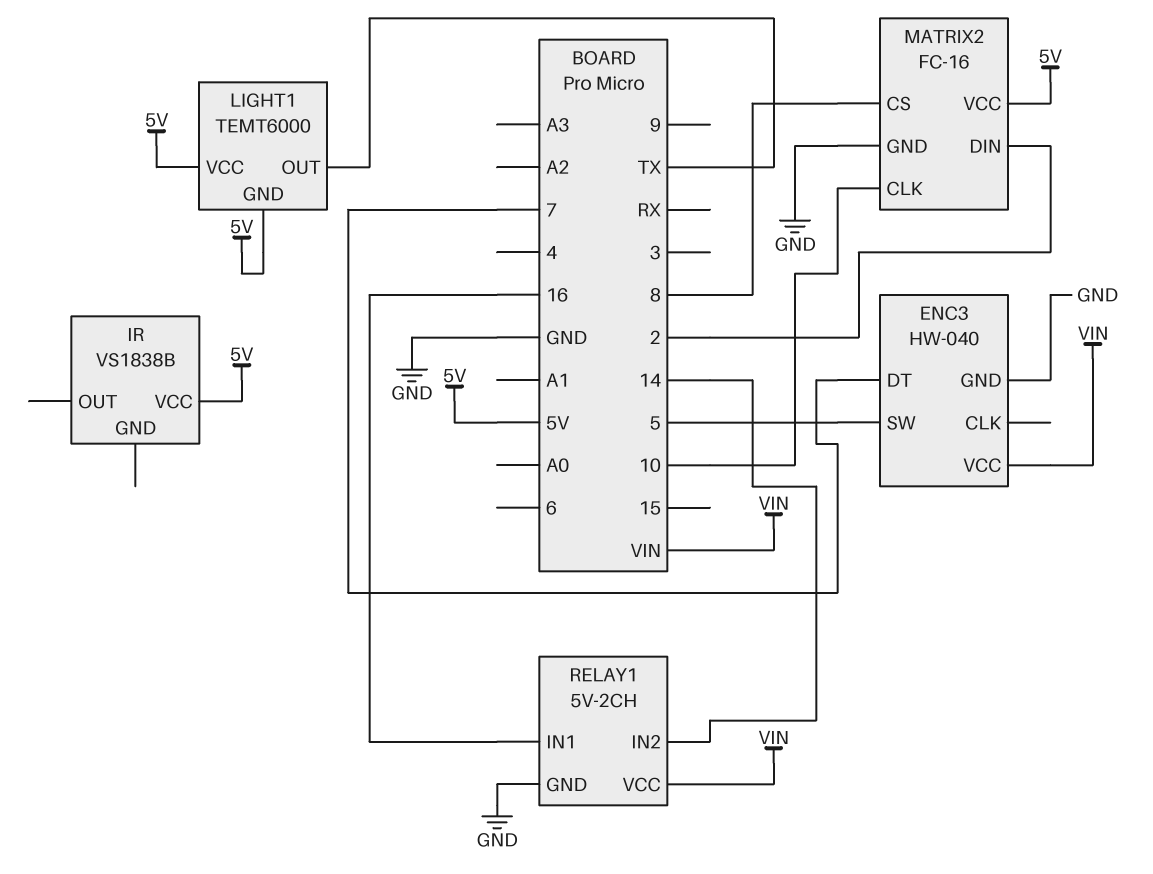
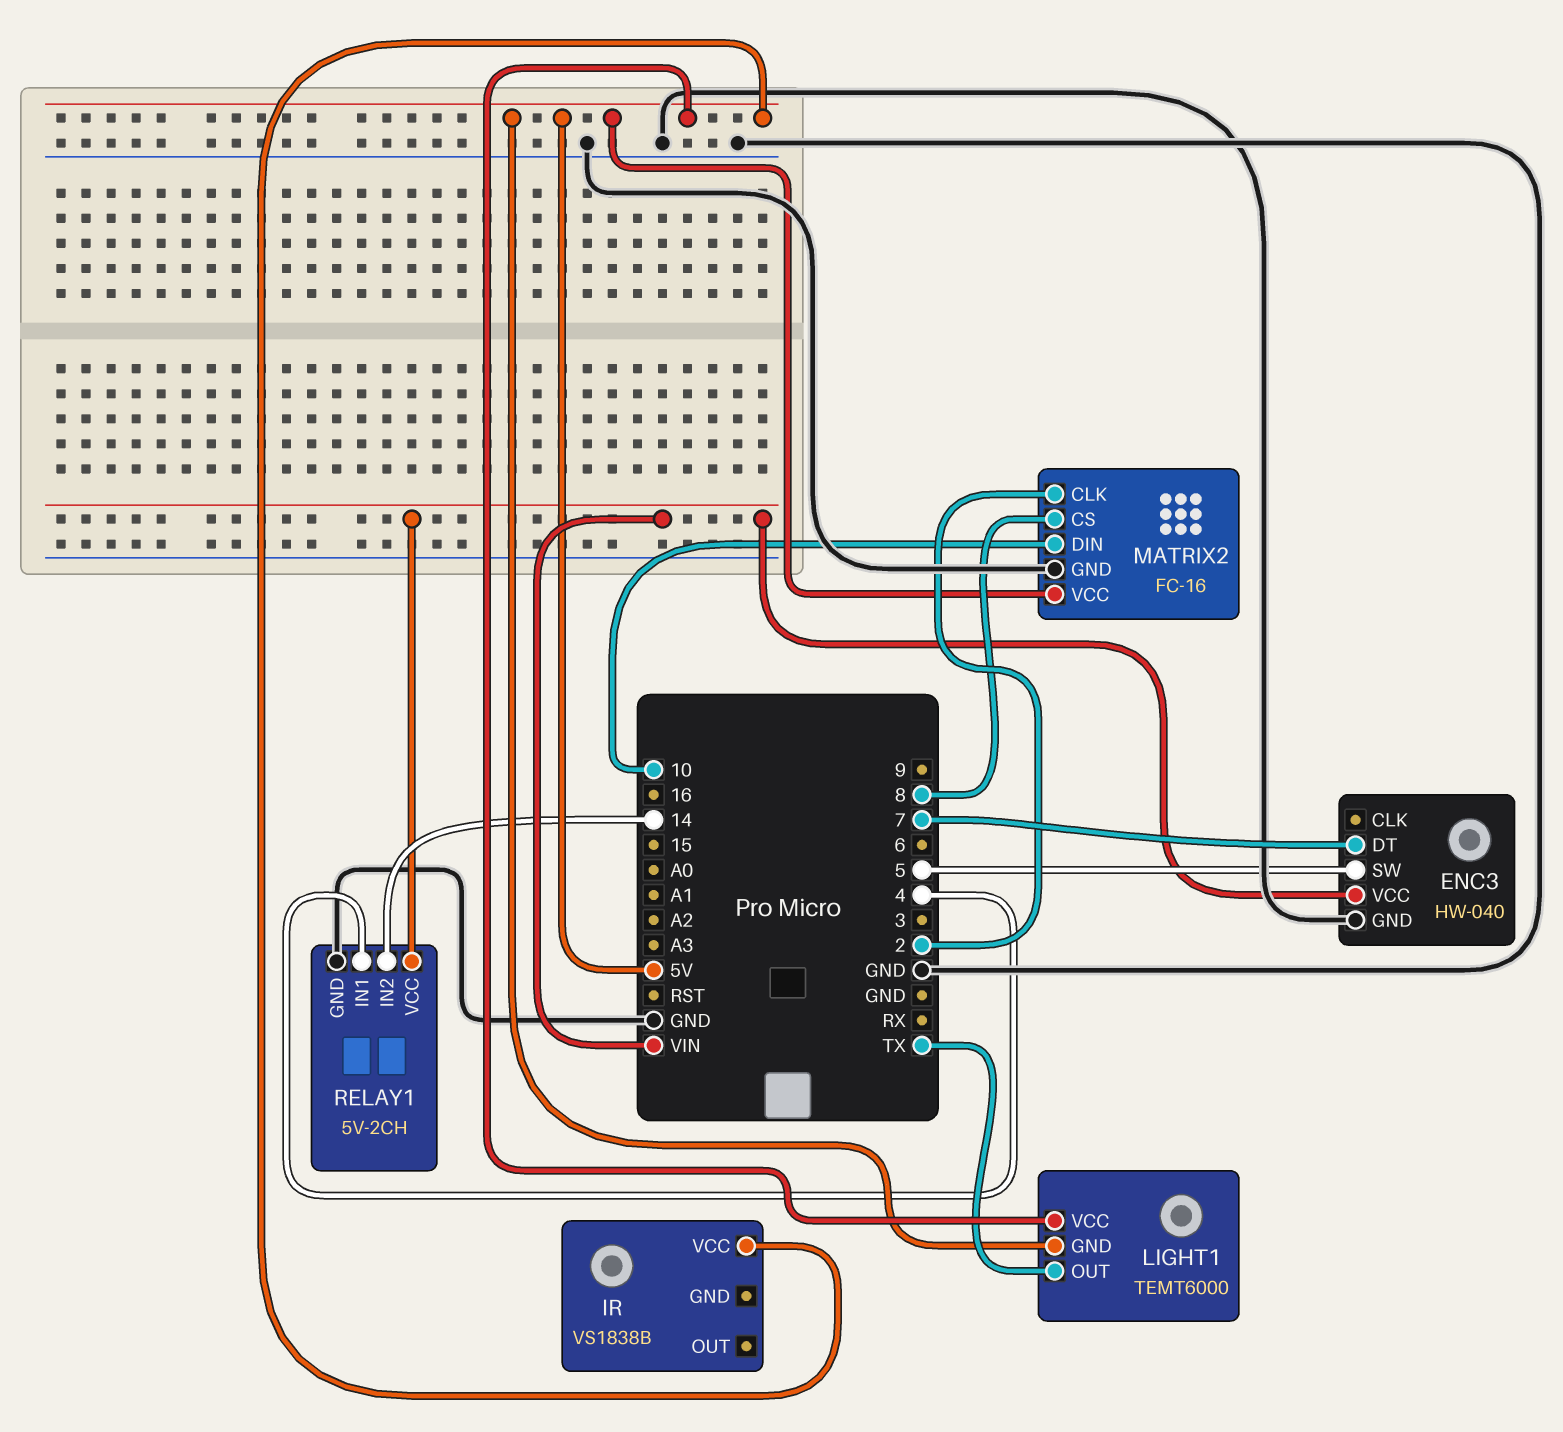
MATRIX2 pin CLK: 10 -> 2
MATRIX2 pin DIN: 2 -> 10
RELAY1 pin IN1: 16 -> 4

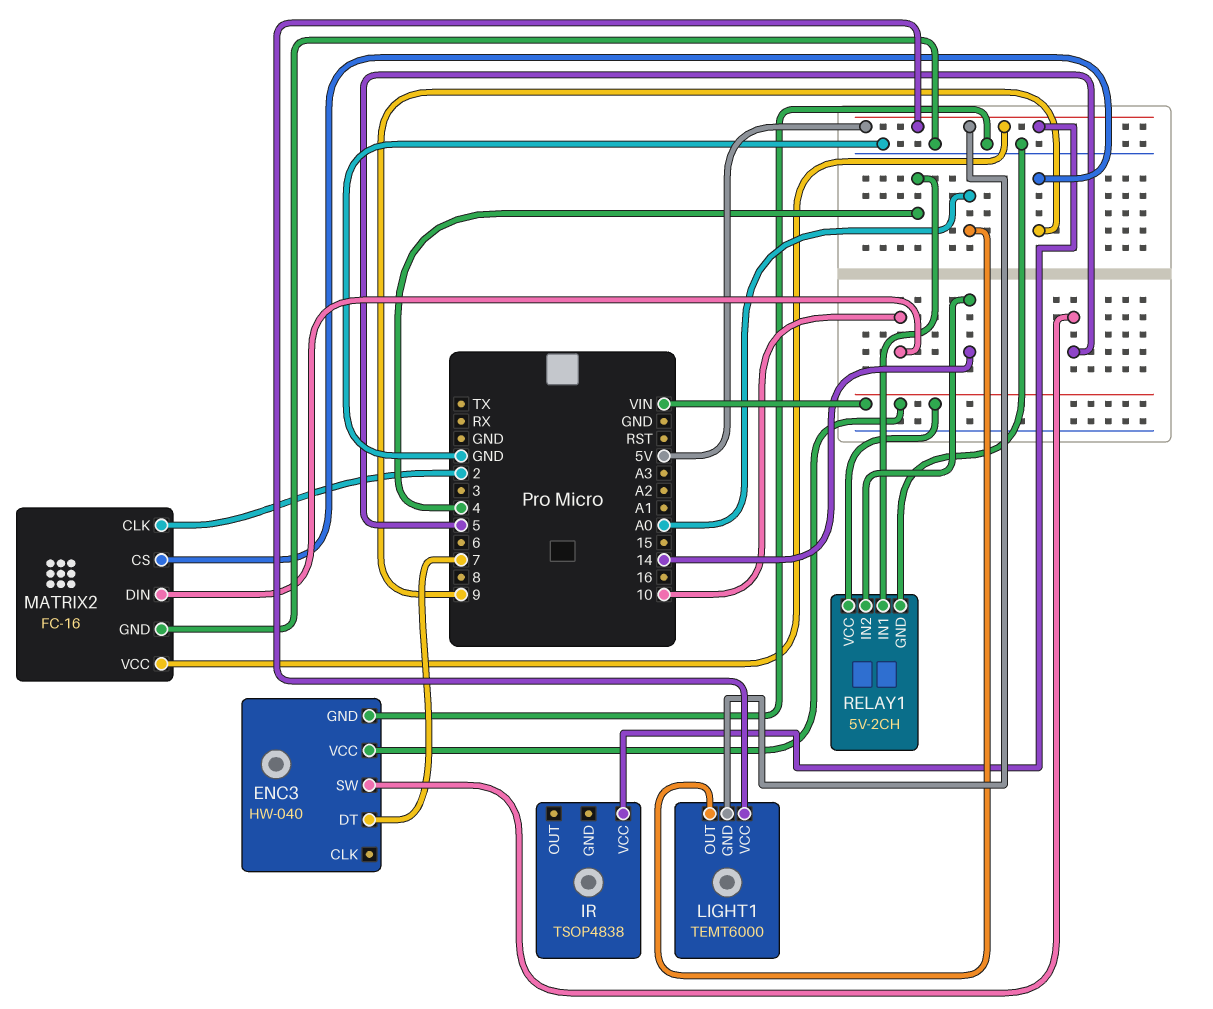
IR: VS1838B -> TSOP4838
LIGHT1 pin OUT: TX -> A0
MATRIX2 pin CS: 8 -> 9

